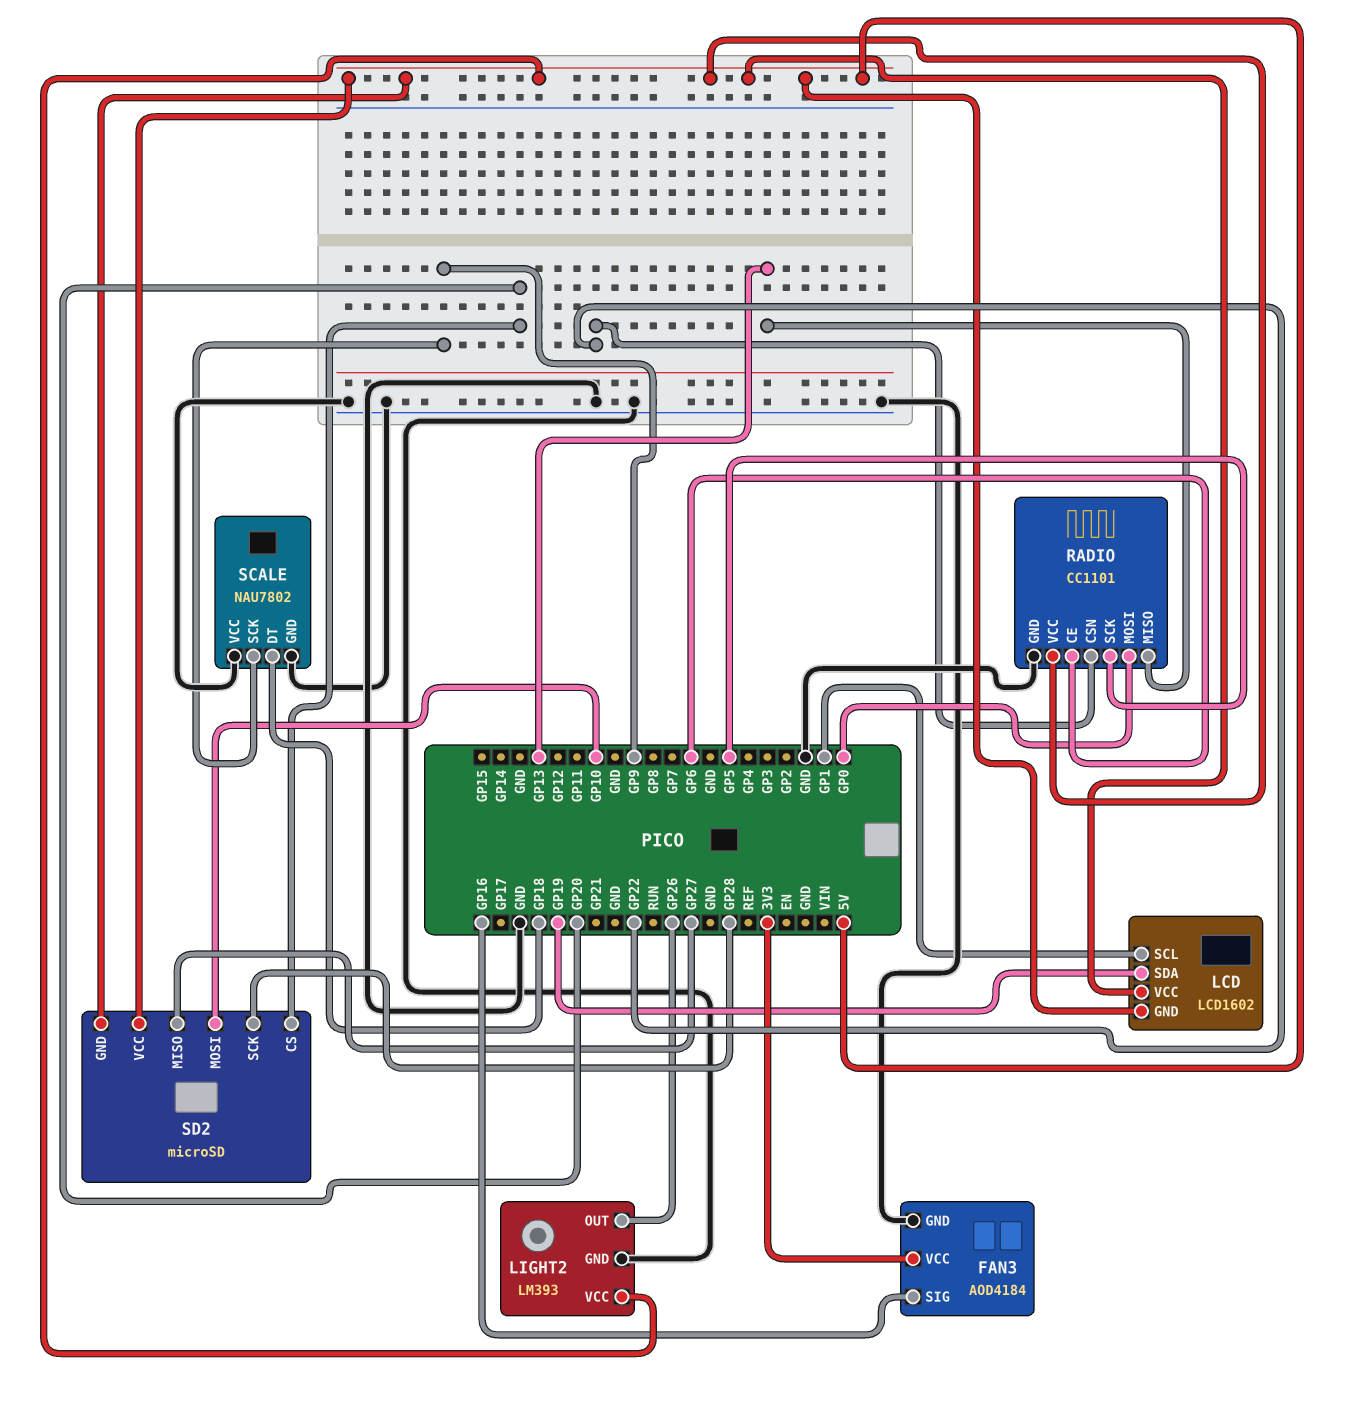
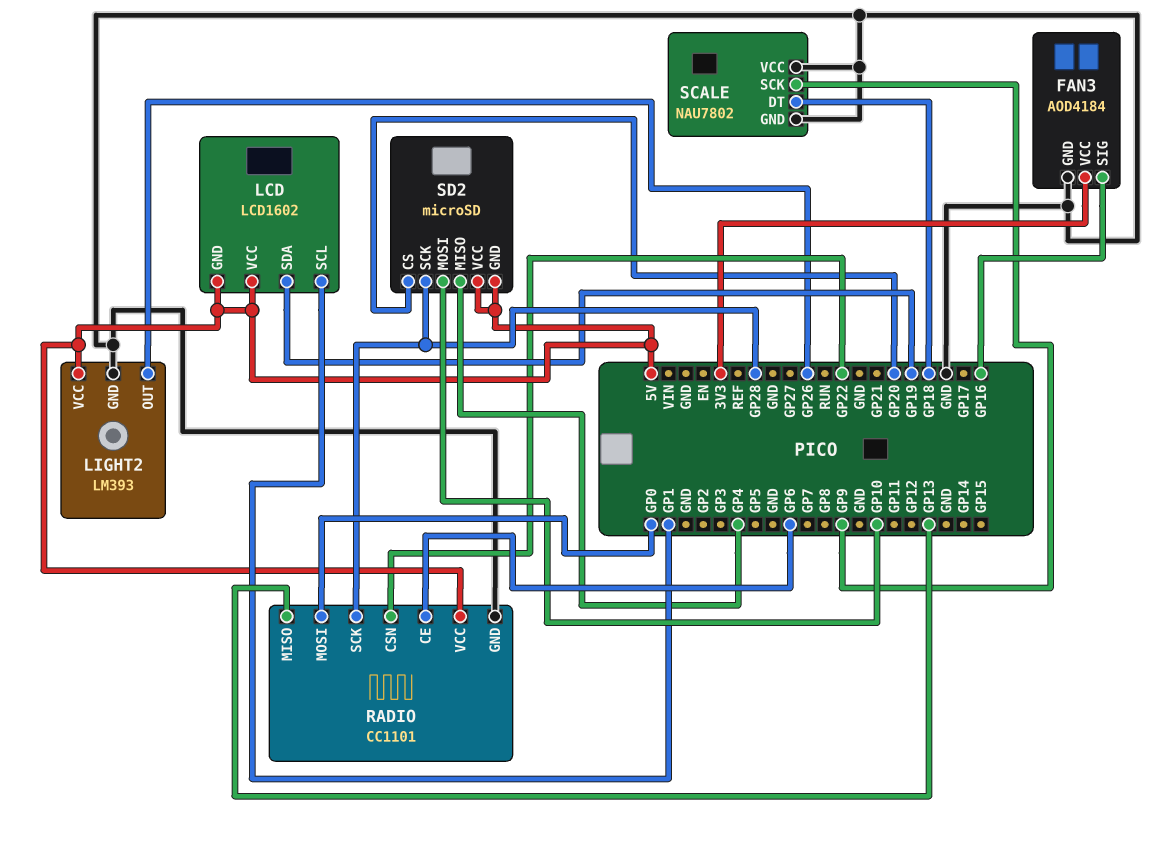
RADIO pin SCK: GP5 -> GP28
SD2 pin MISO: GP27 -> GP4

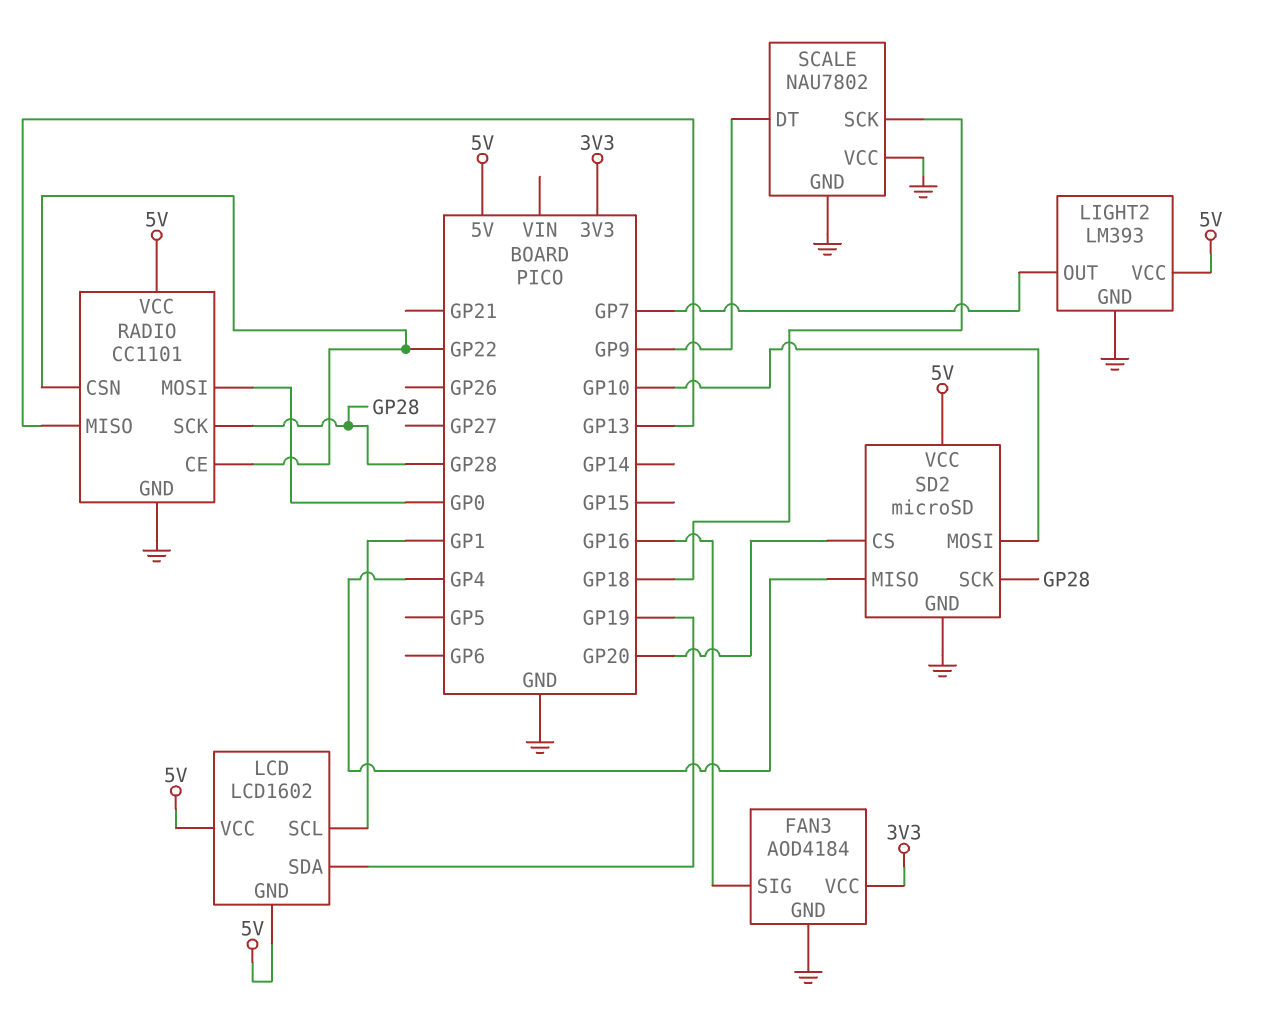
LIGHT2 pin OUT: GP26 -> GP7
RADIO pin CE: GP6 -> GP22
SCALE pin DT: GP18 -> GP9
SCALE pin SCK: GP9 -> GP18
SD2 pin GND: 5V -> GND

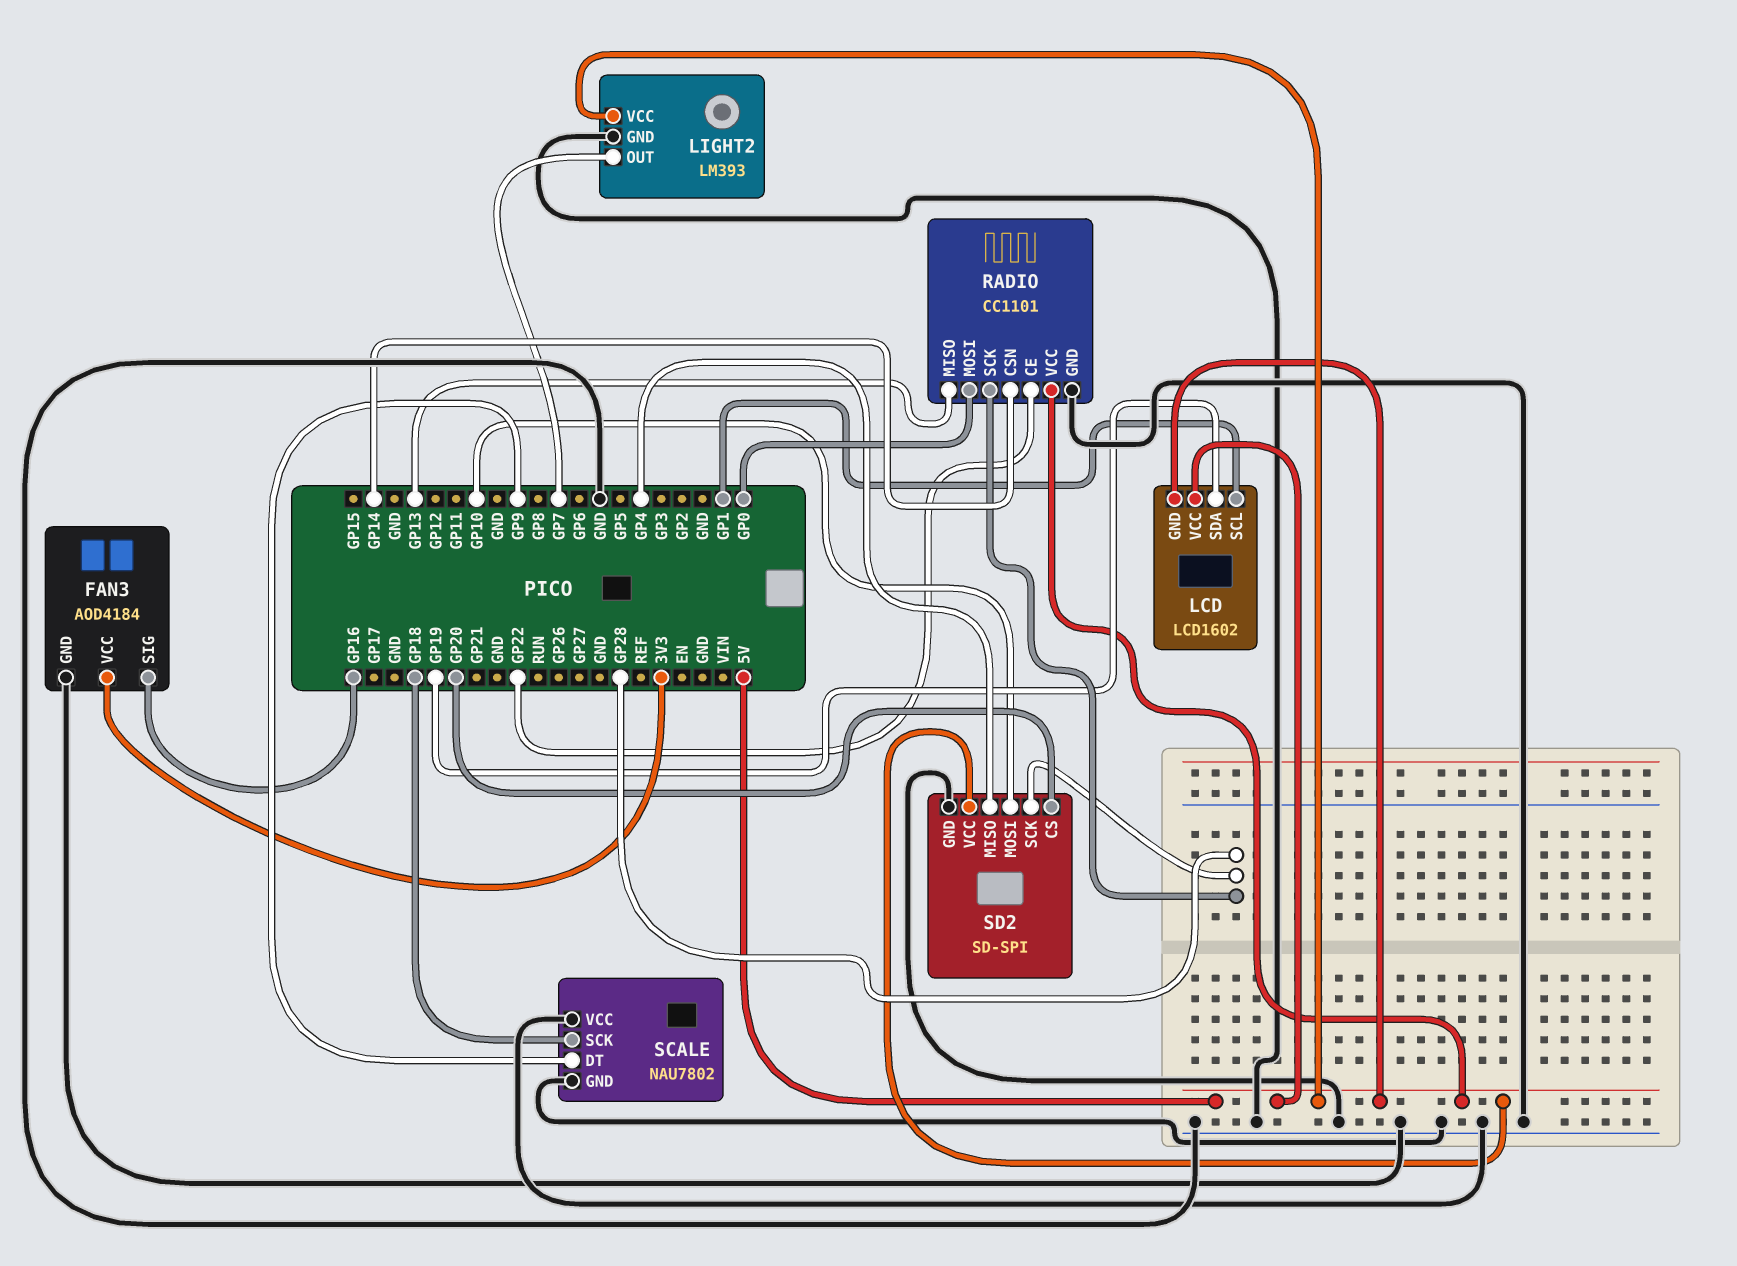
RADIO pin CSN: GP22 -> GP14
SD2: microSD -> SD-SPI

